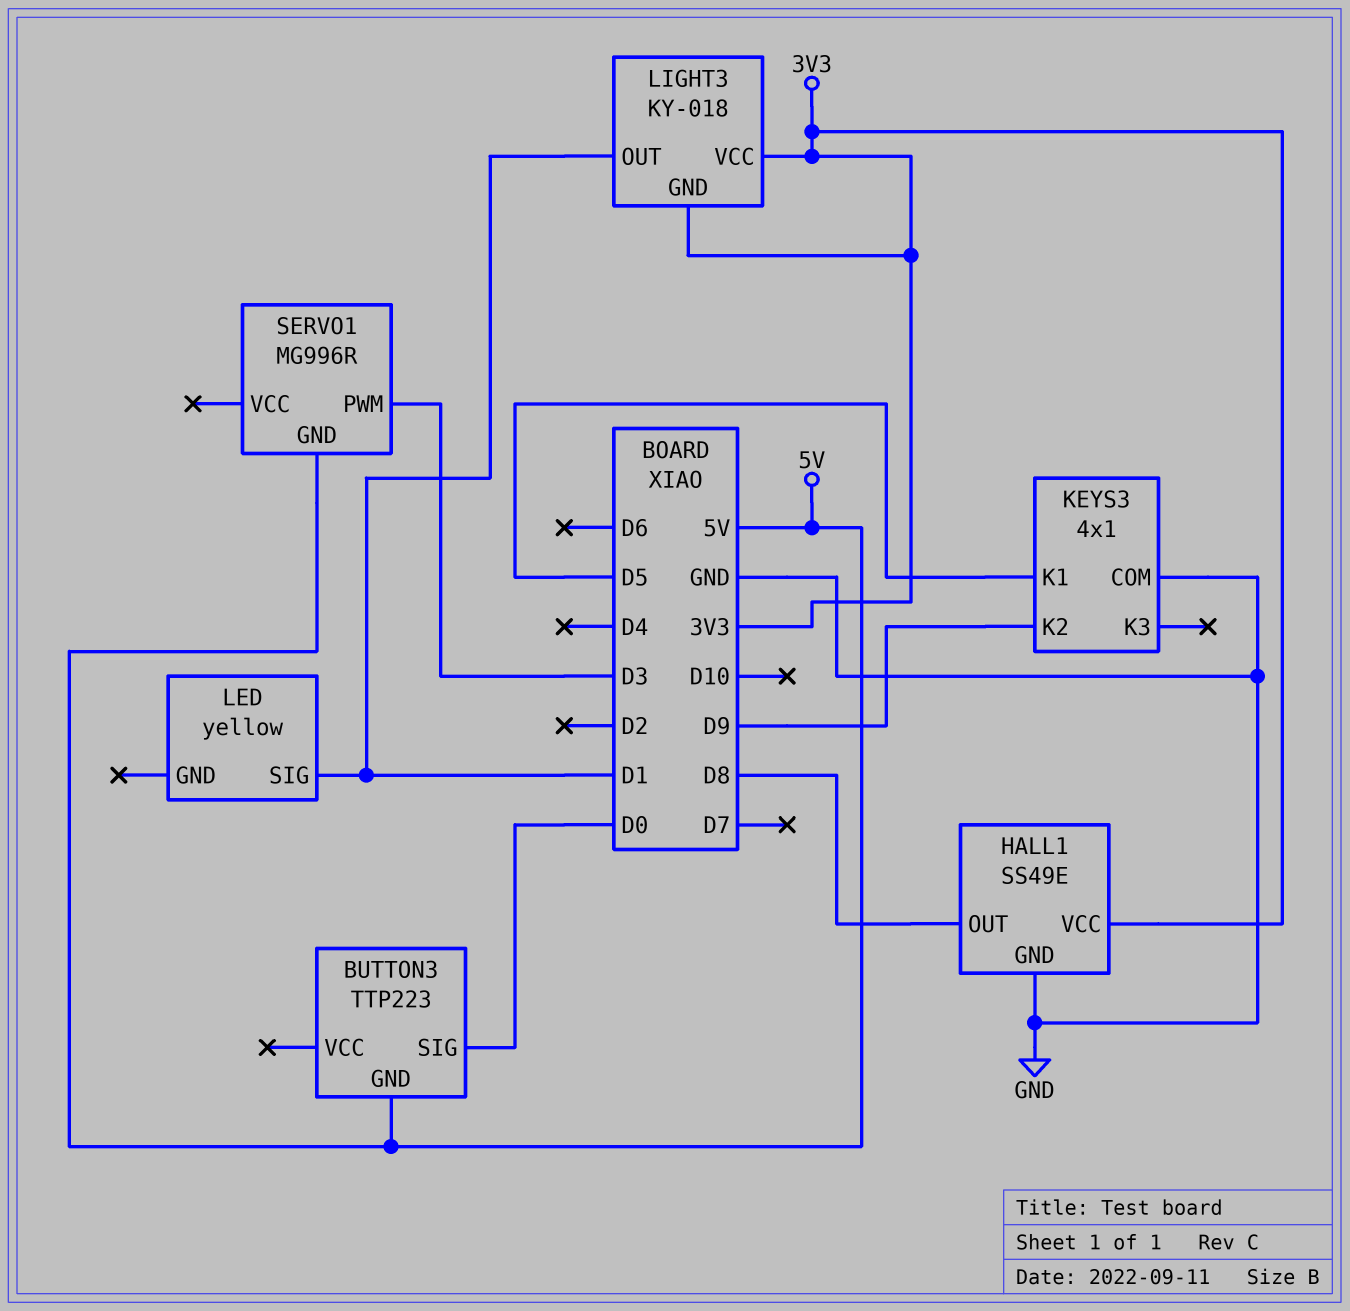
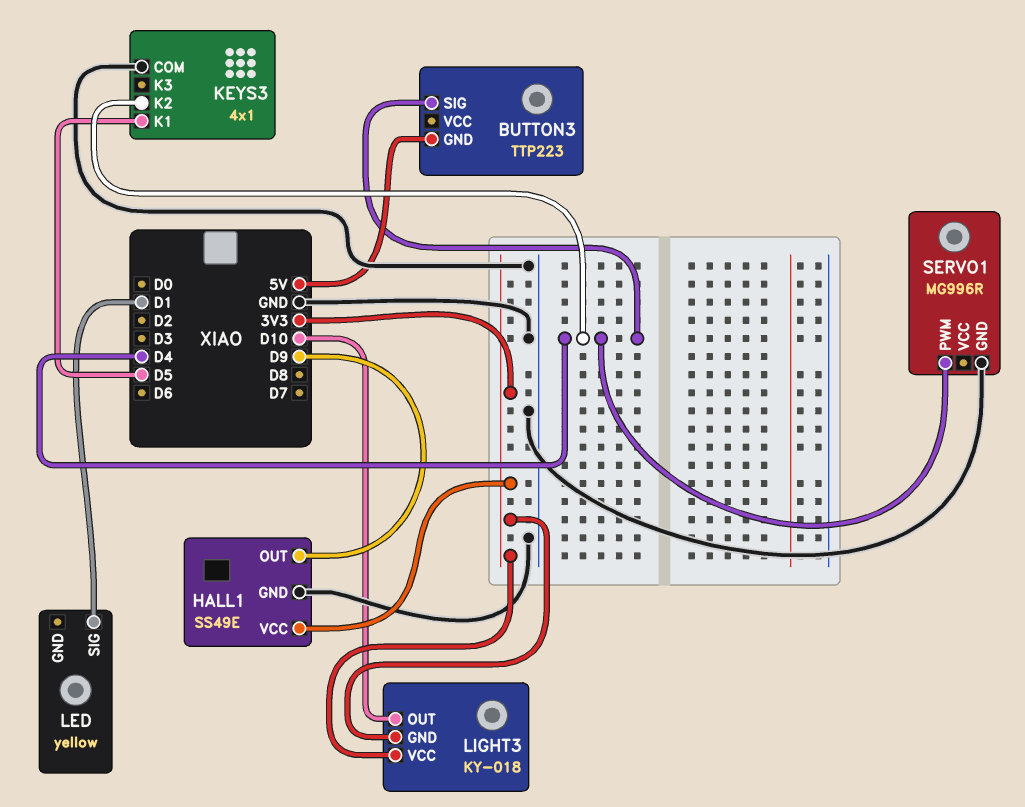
BUTTON3 pin SIG: D0 -> D4
HALL1 pin OUT: D8 -> D9
KEYS3 pin K2: D9 -> D4
LIGHT3 pin OUT: D1 -> D10
SERVO1 pin GND: 5V -> GND
SERVO1 pin PWM: D3 -> D4

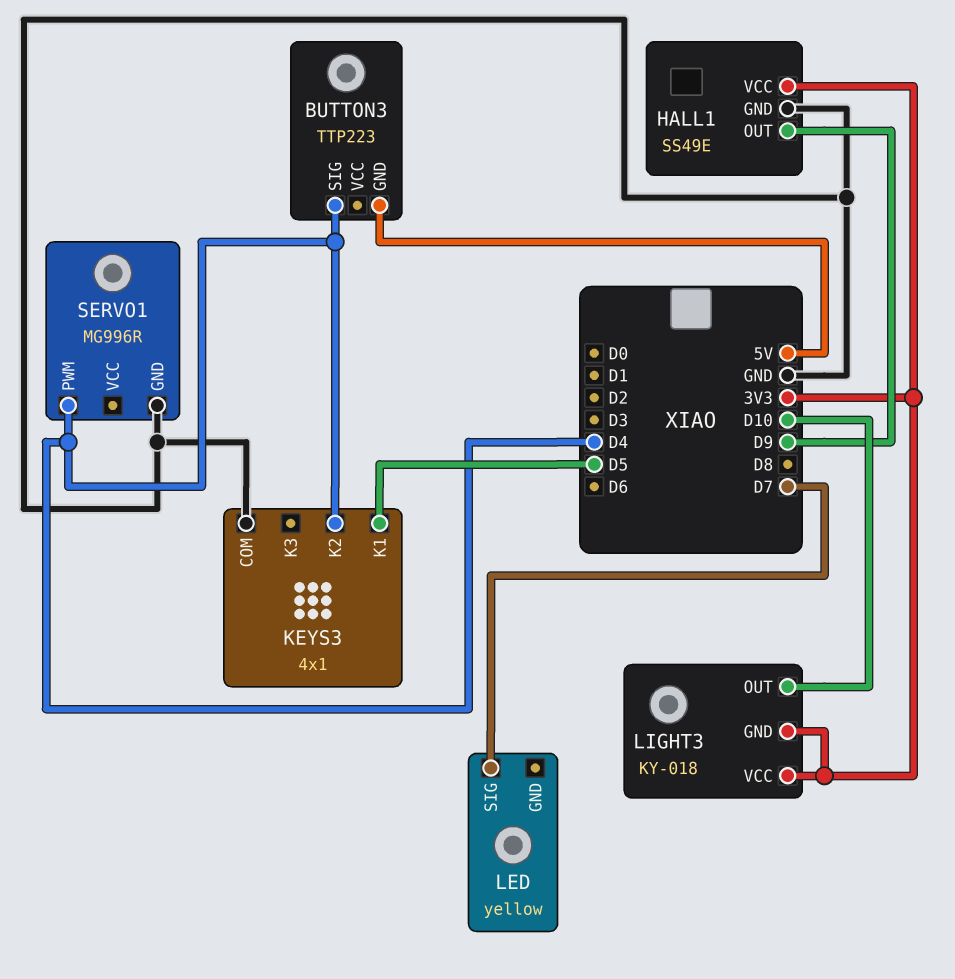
LED pin SIG: D1 -> D7

